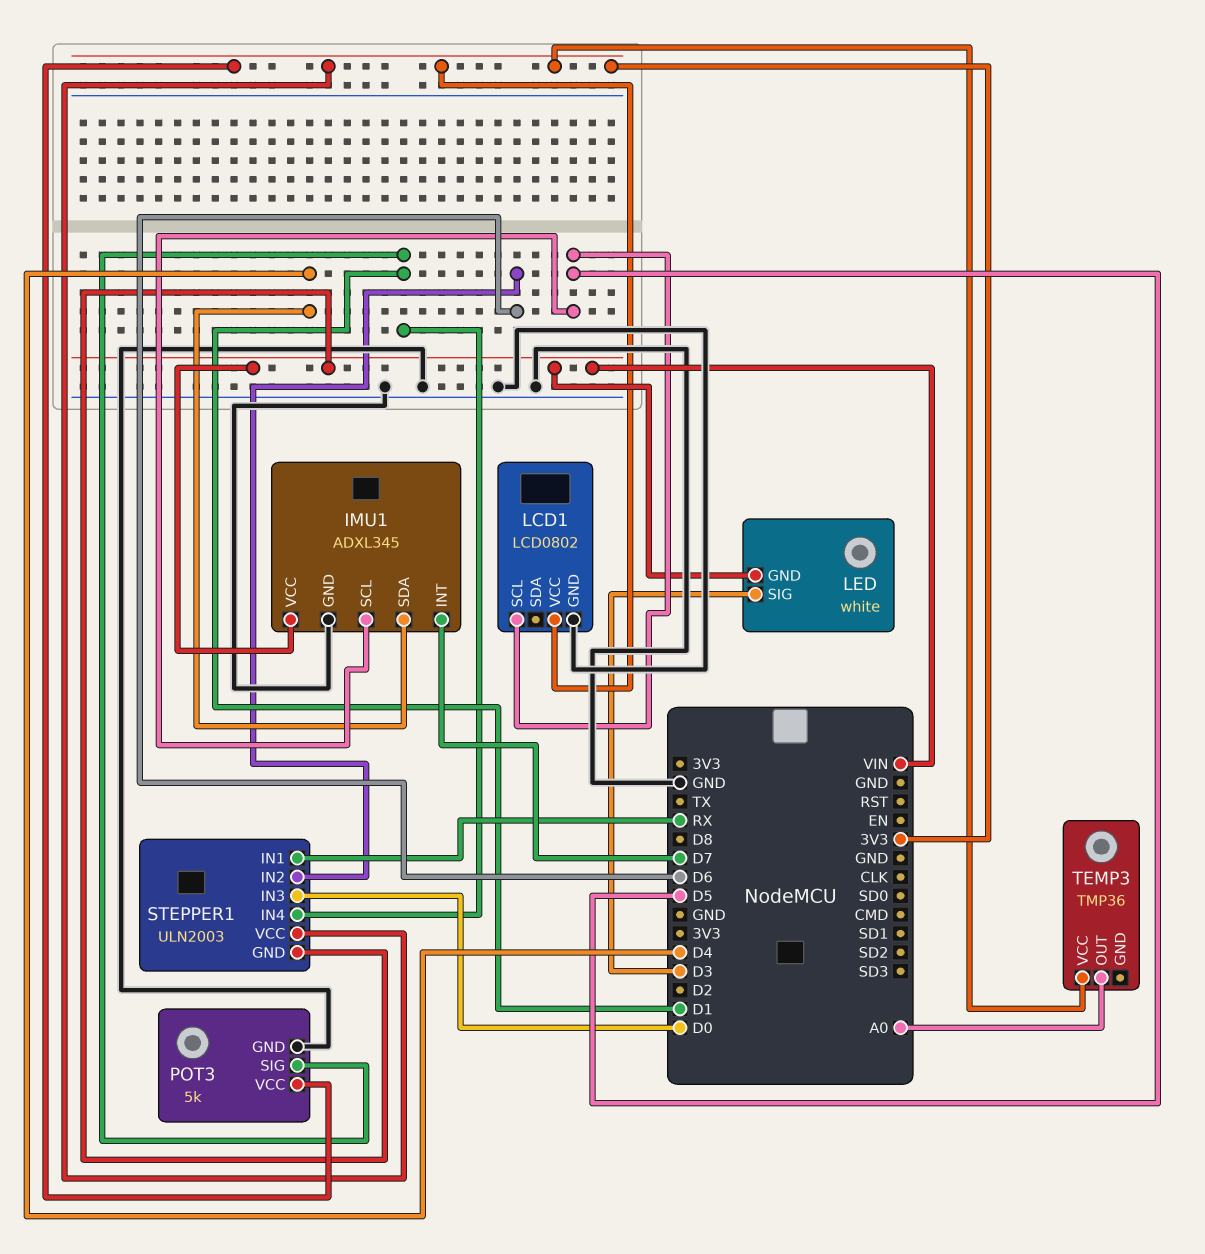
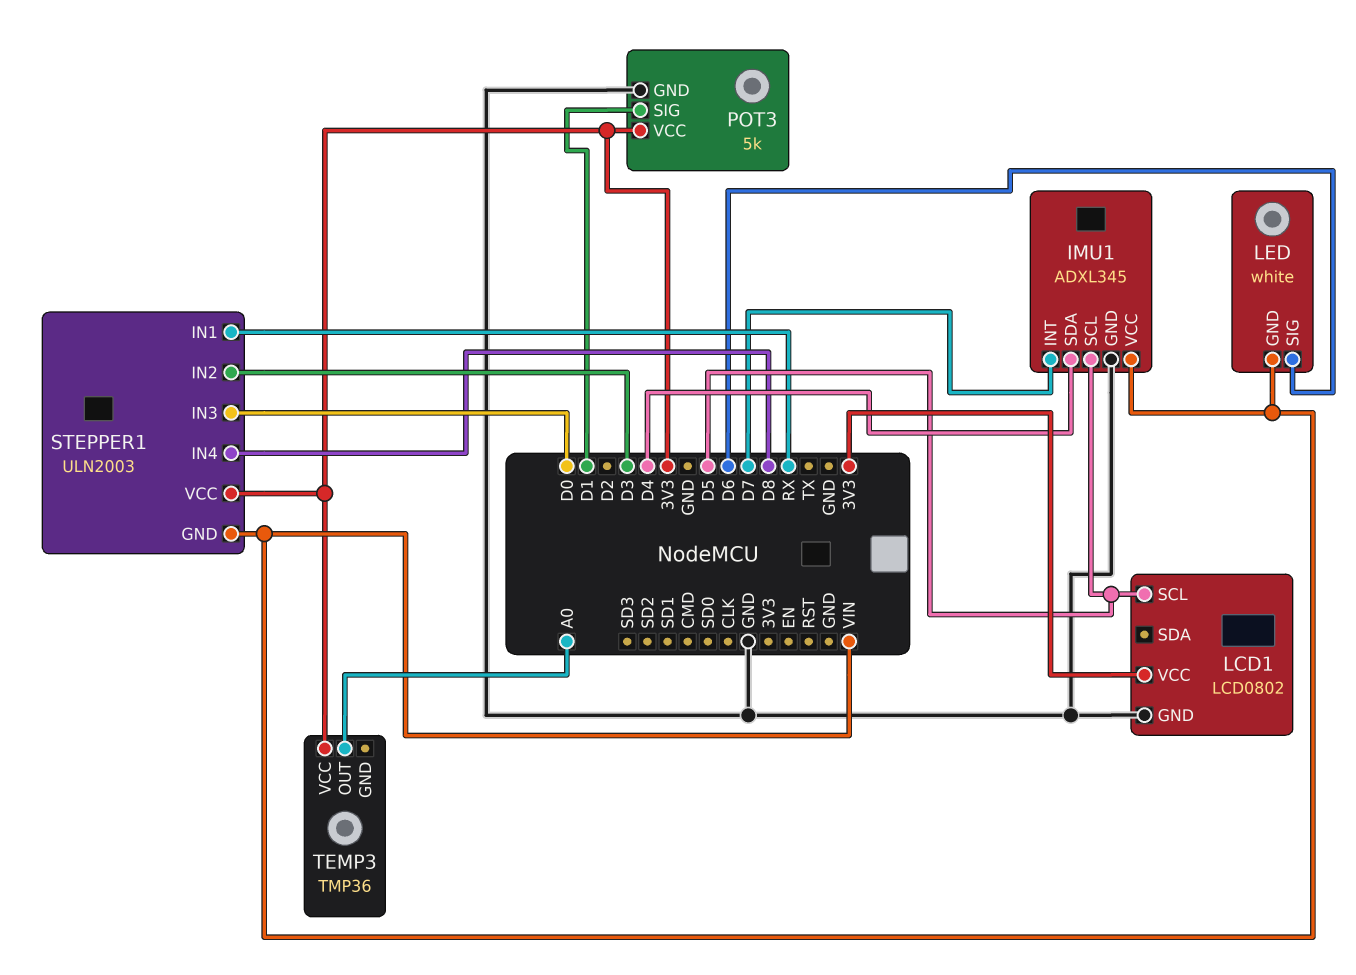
LED pin SIG: D3 -> D6
STEPPER1 pin IN2: D6 -> D3
STEPPER1 pin IN4: D1 -> D8

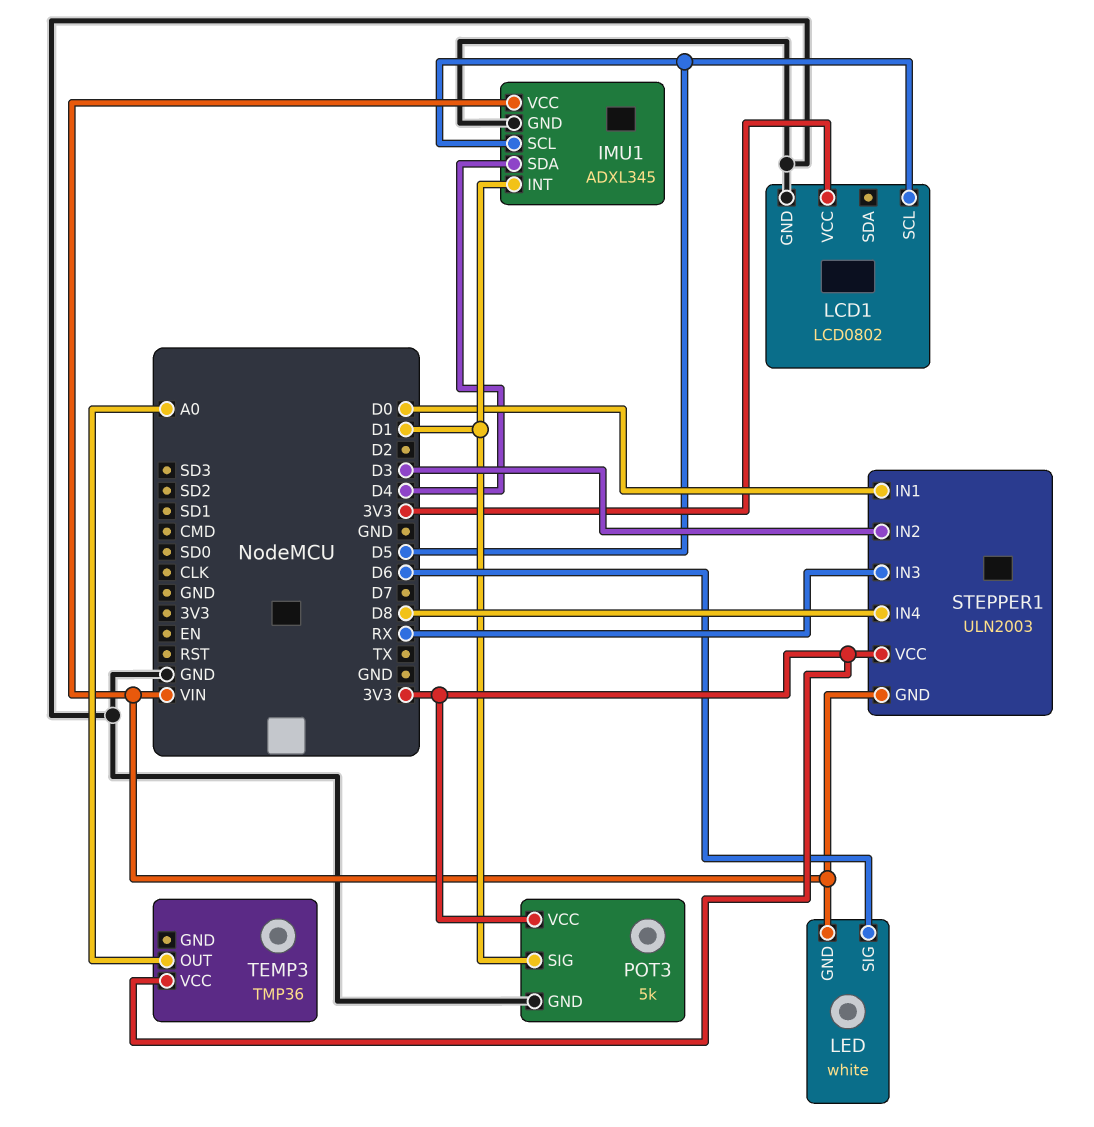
IMU1 pin INT: D7 -> D1
STEPPER1 pin IN1: RX -> D0
STEPPER1 pin IN3: D0 -> RX

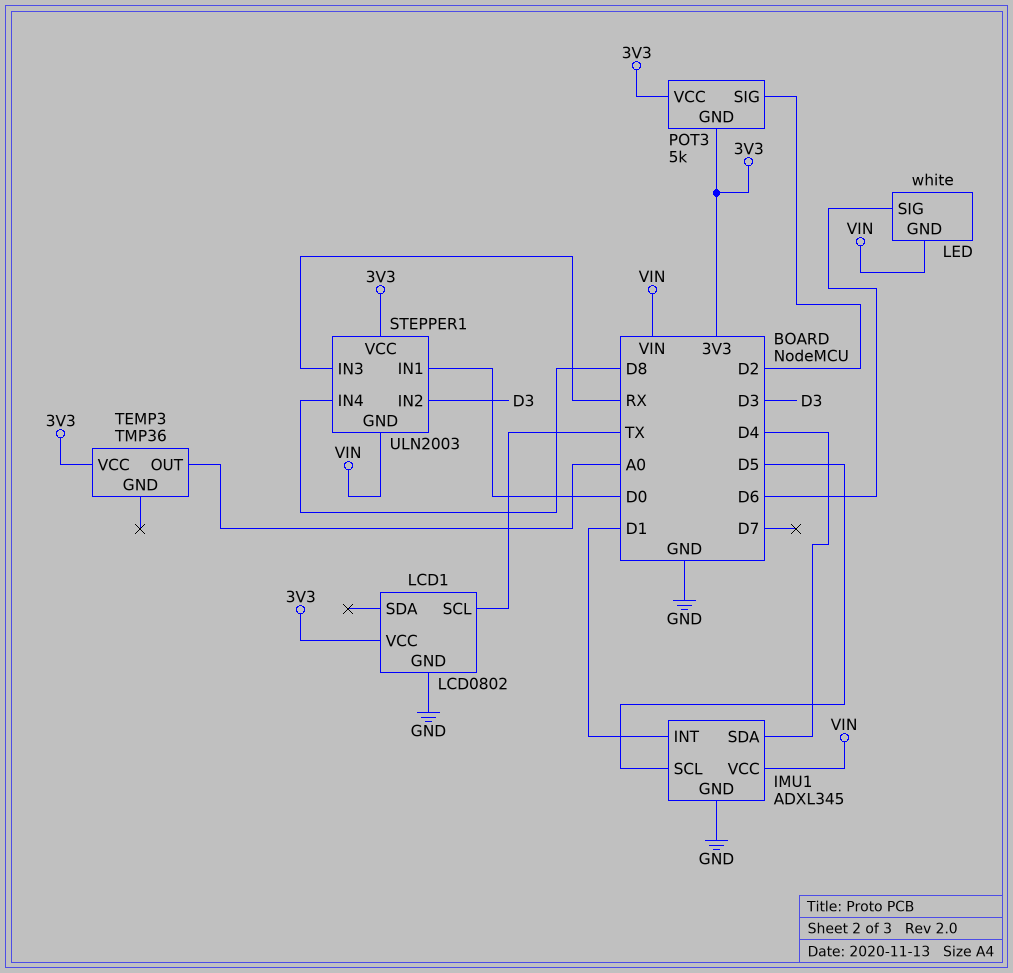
LCD1 pin SCL: D5 -> TX
POT3 pin GND: GND -> 3V3
POT3 pin SIG: D1 -> D2

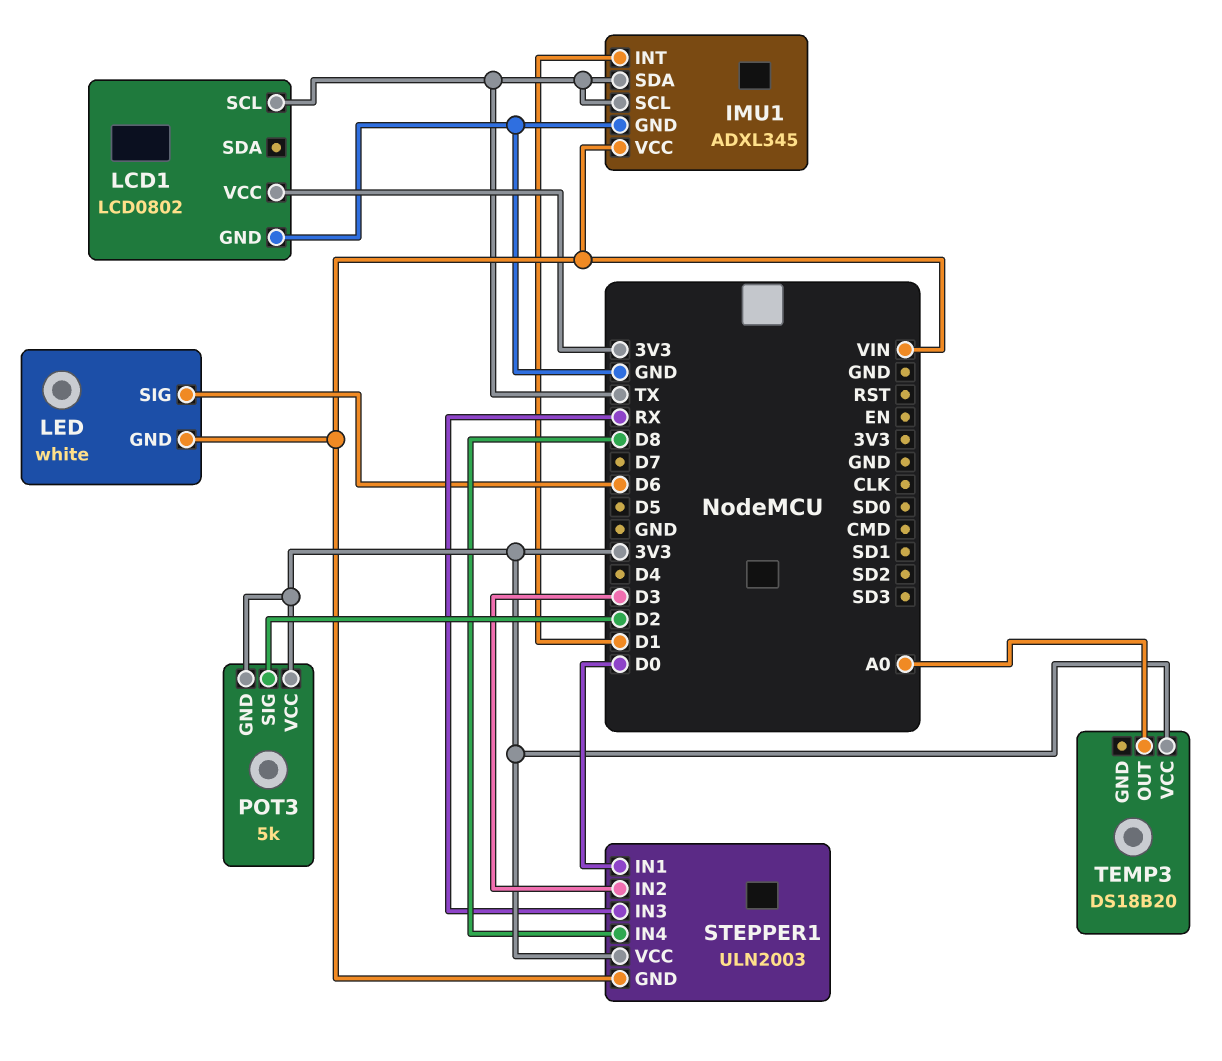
IMU1 pin SCL: D5 -> TX
IMU1 pin SDA: D4 -> TX
TEMP3: TMP36 -> DS18B20

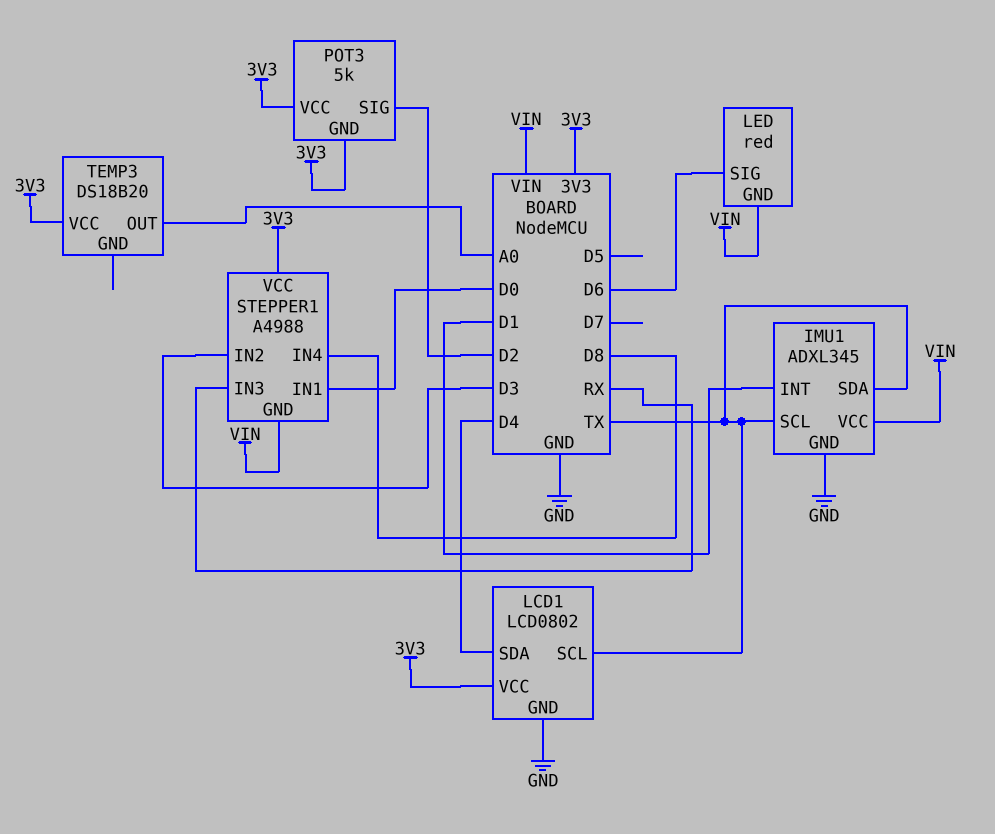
LCD1 pin SDA: none -> D4
LED: white -> red
STEPPER1: ULN2003 -> A4988

